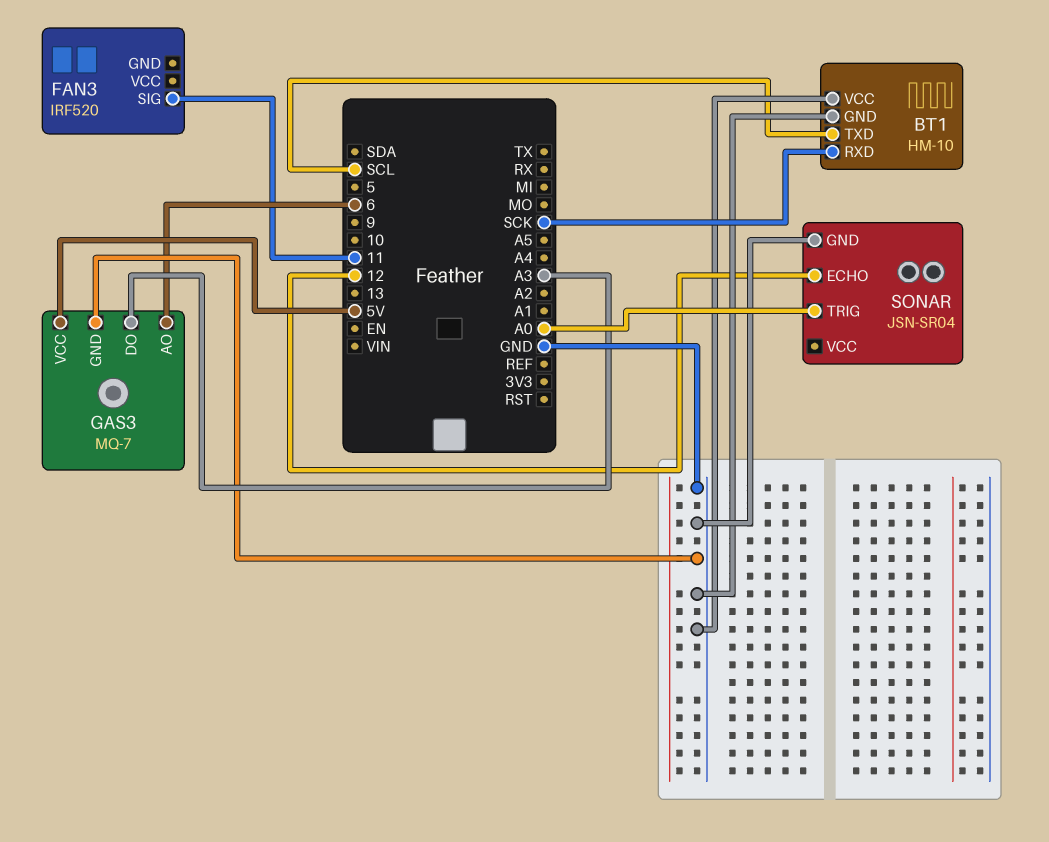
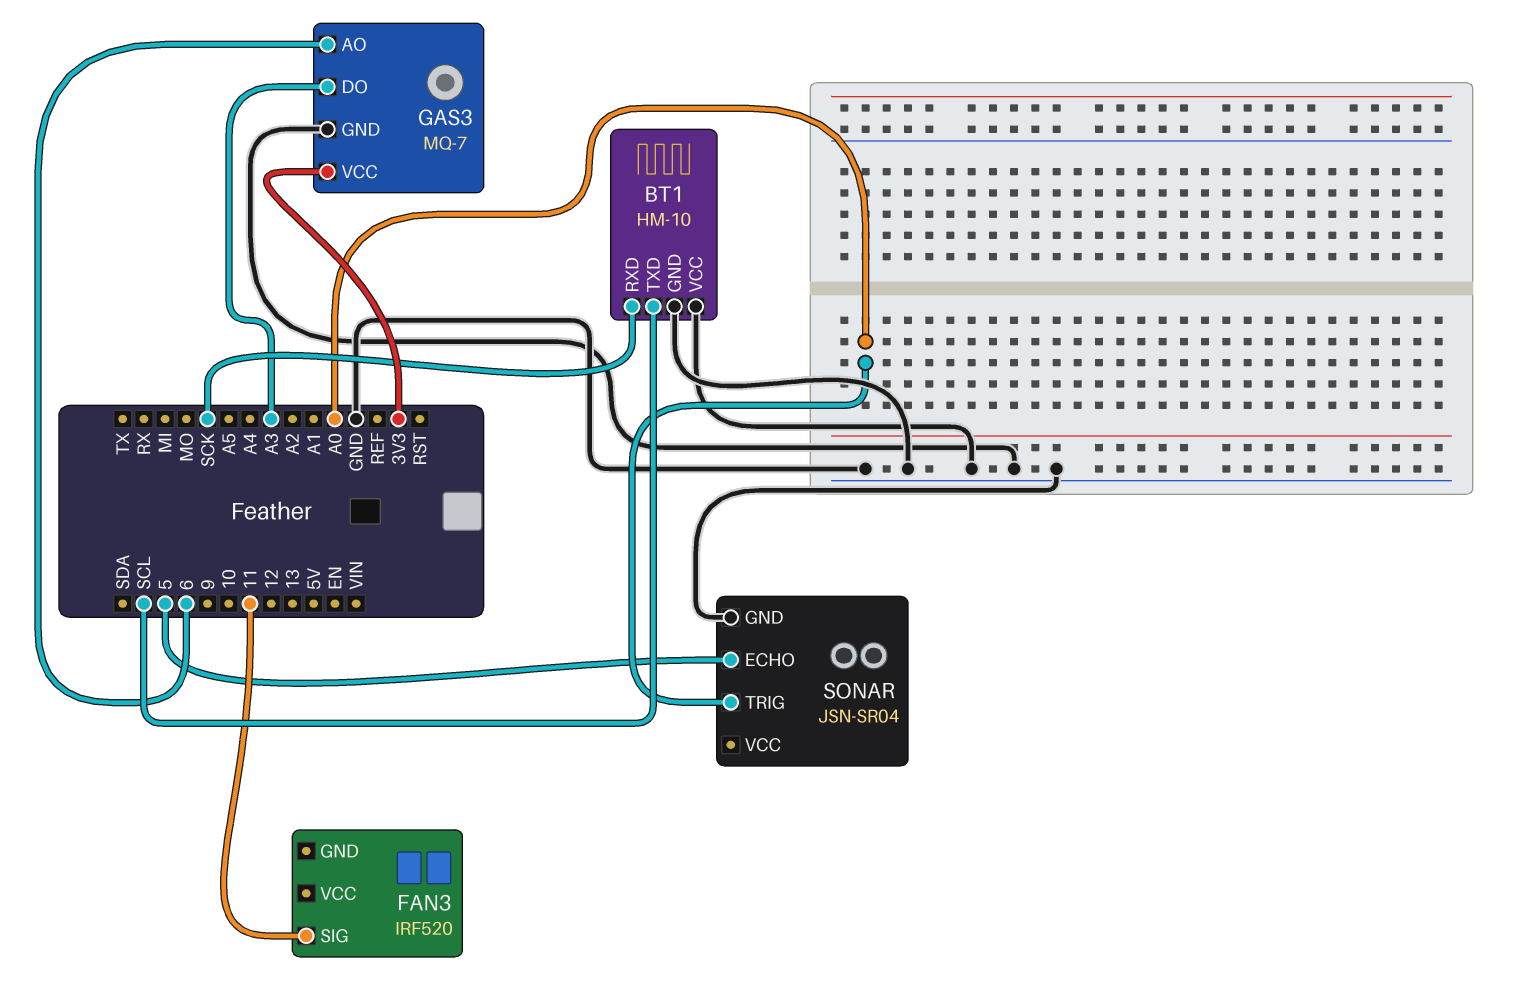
GAS3 pin VCC: 5V -> 3V3
SONAR pin ECHO: 12 -> 5

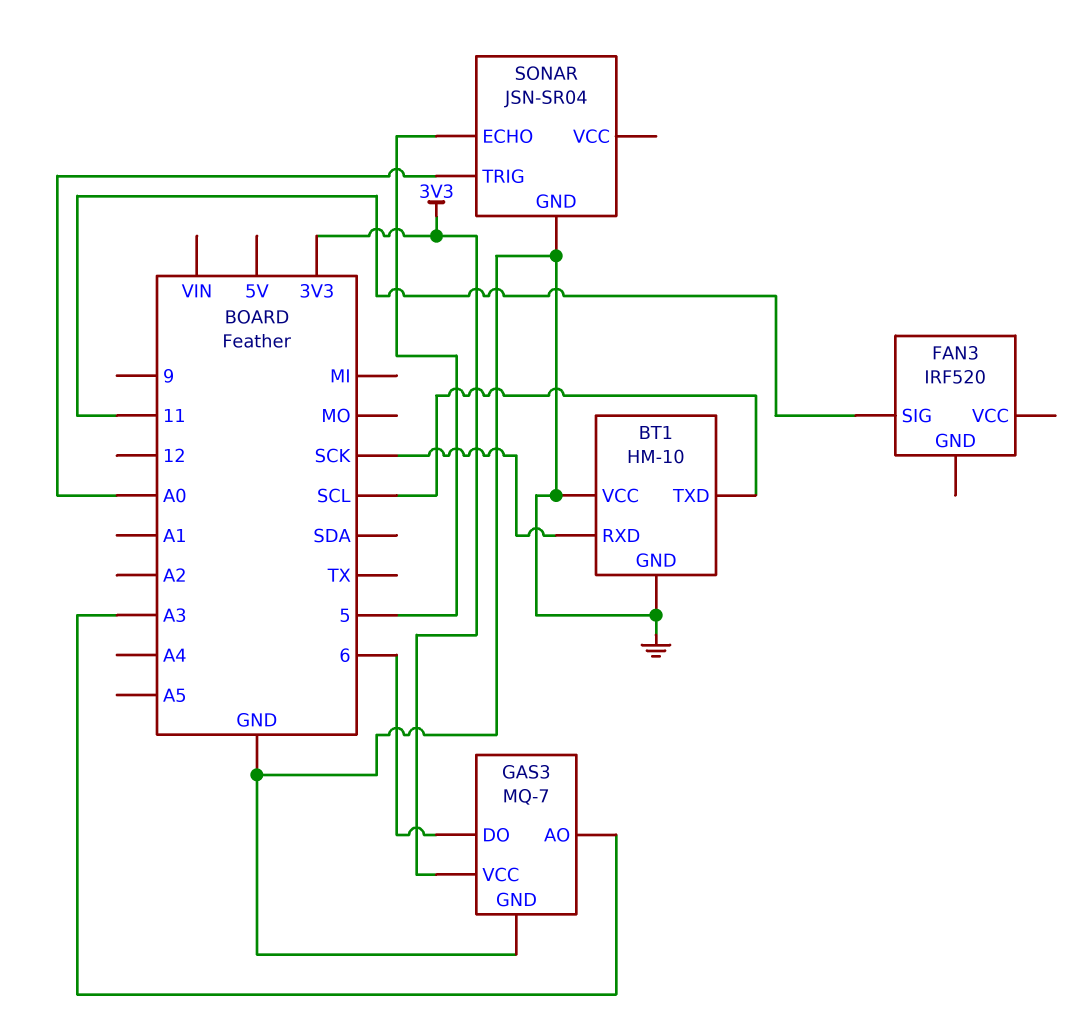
GAS3 pin AO: 6 -> A3
GAS3 pin DO: A3 -> 6

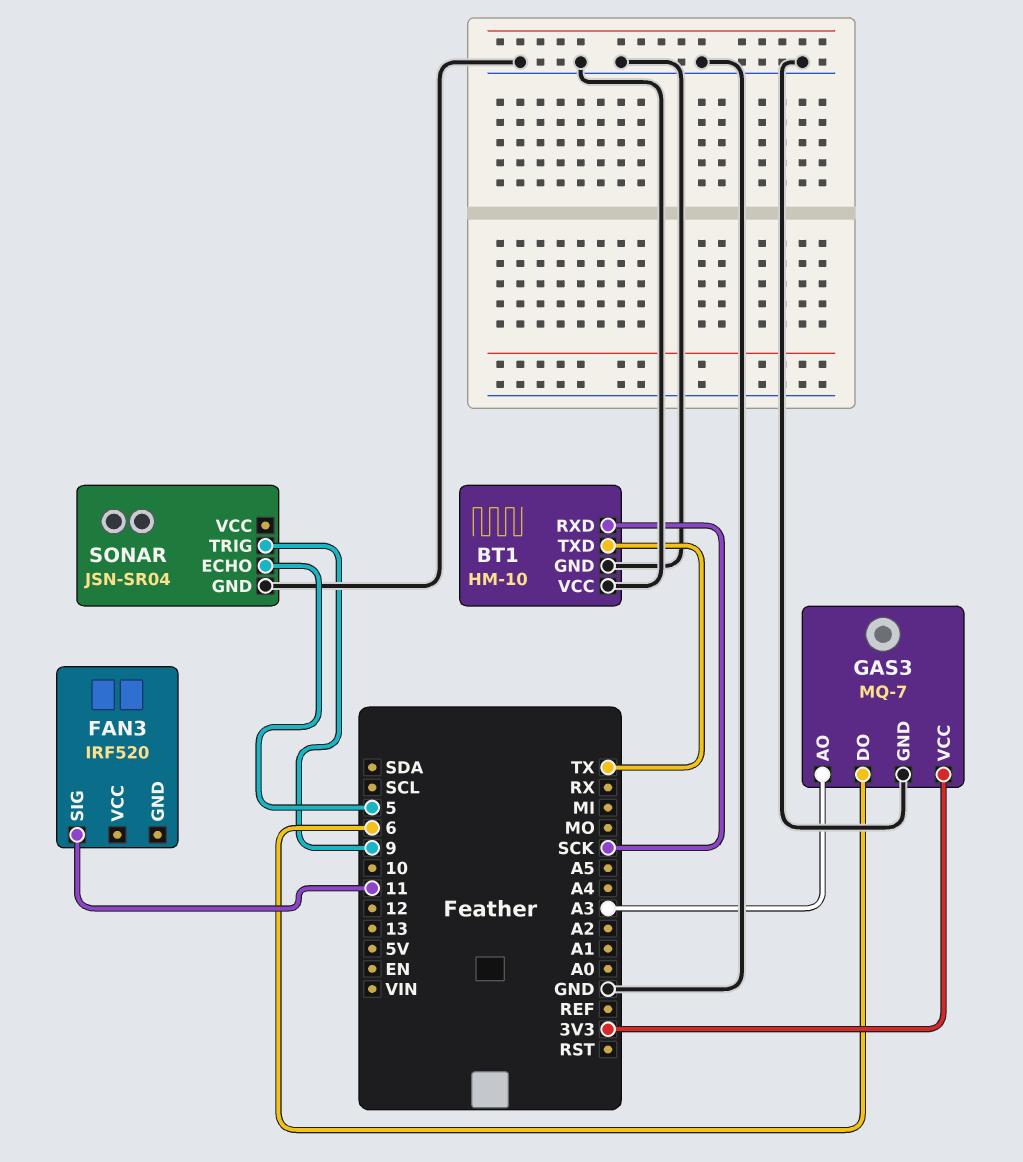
BT1 pin TXD: SCL -> TX
SONAR pin TRIG: A0 -> 9

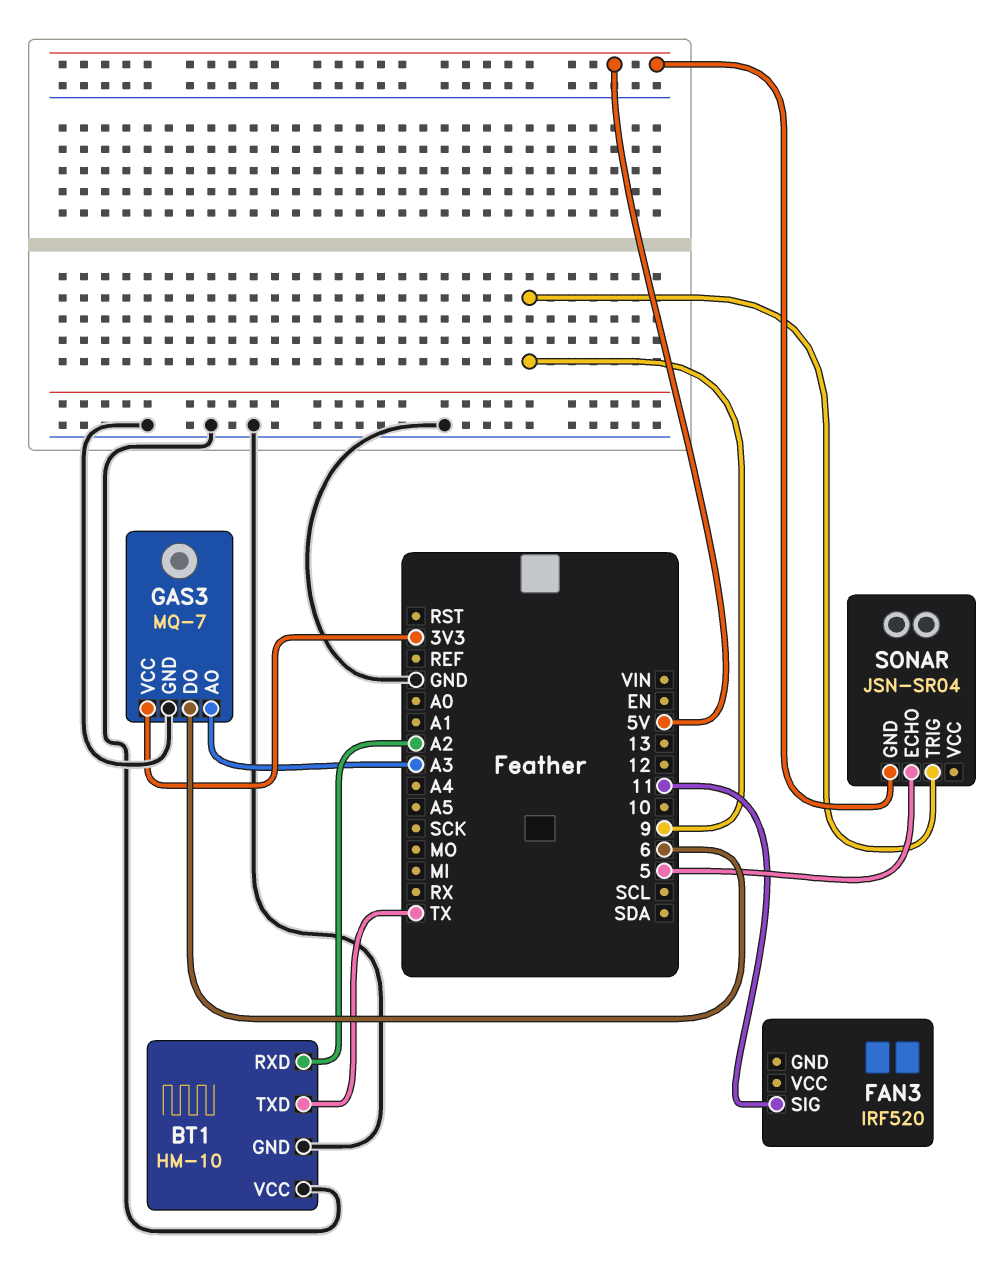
BT1 pin RXD: SCK -> A2
SONAR pin GND: GND -> 5V

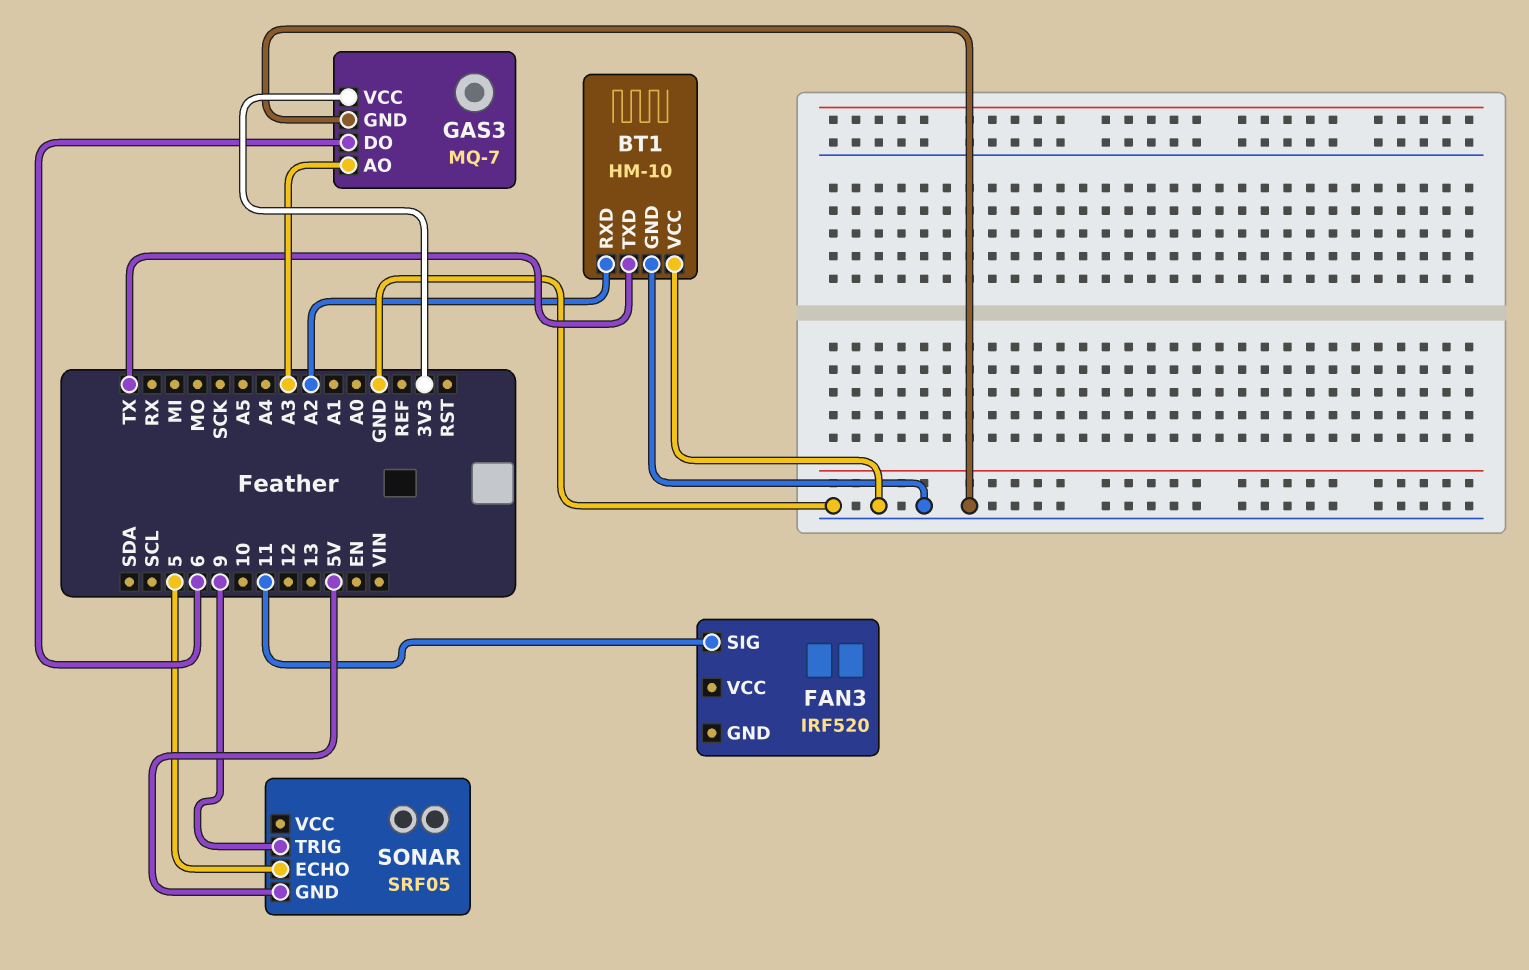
SONAR: JSN-SR04 -> SRF05

